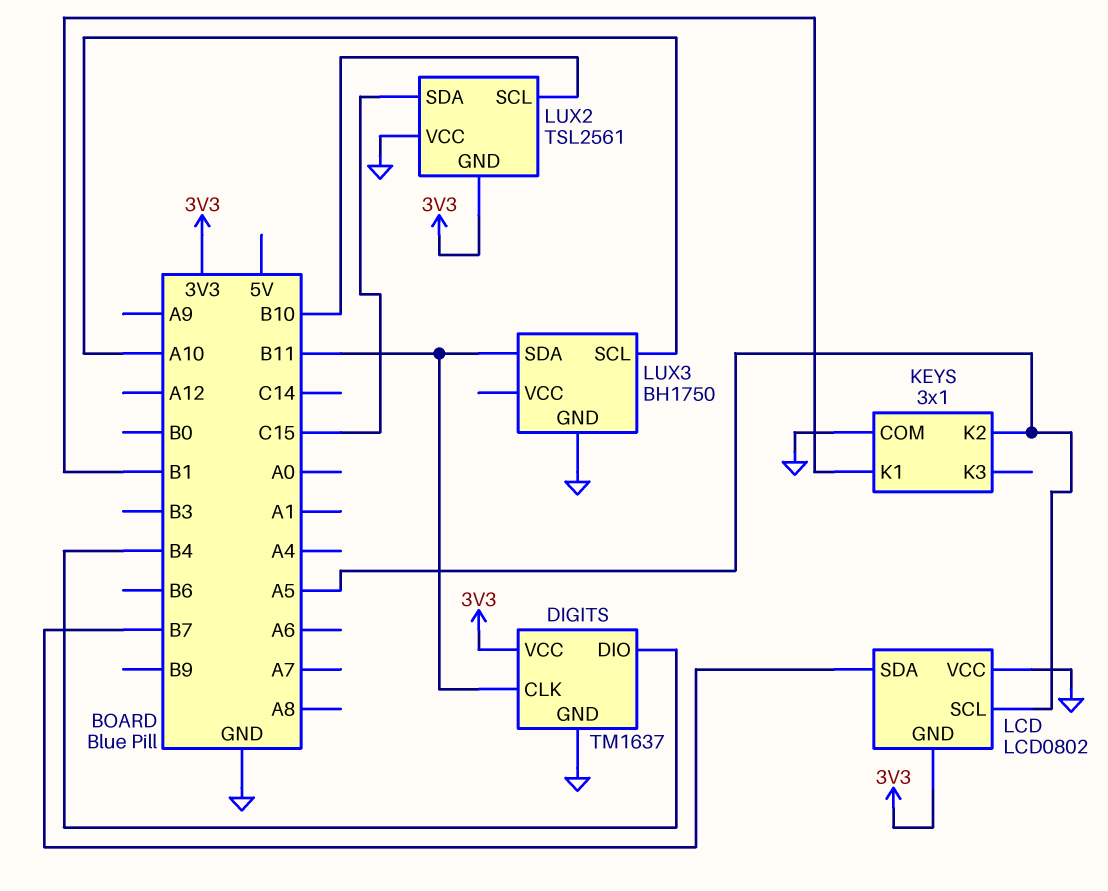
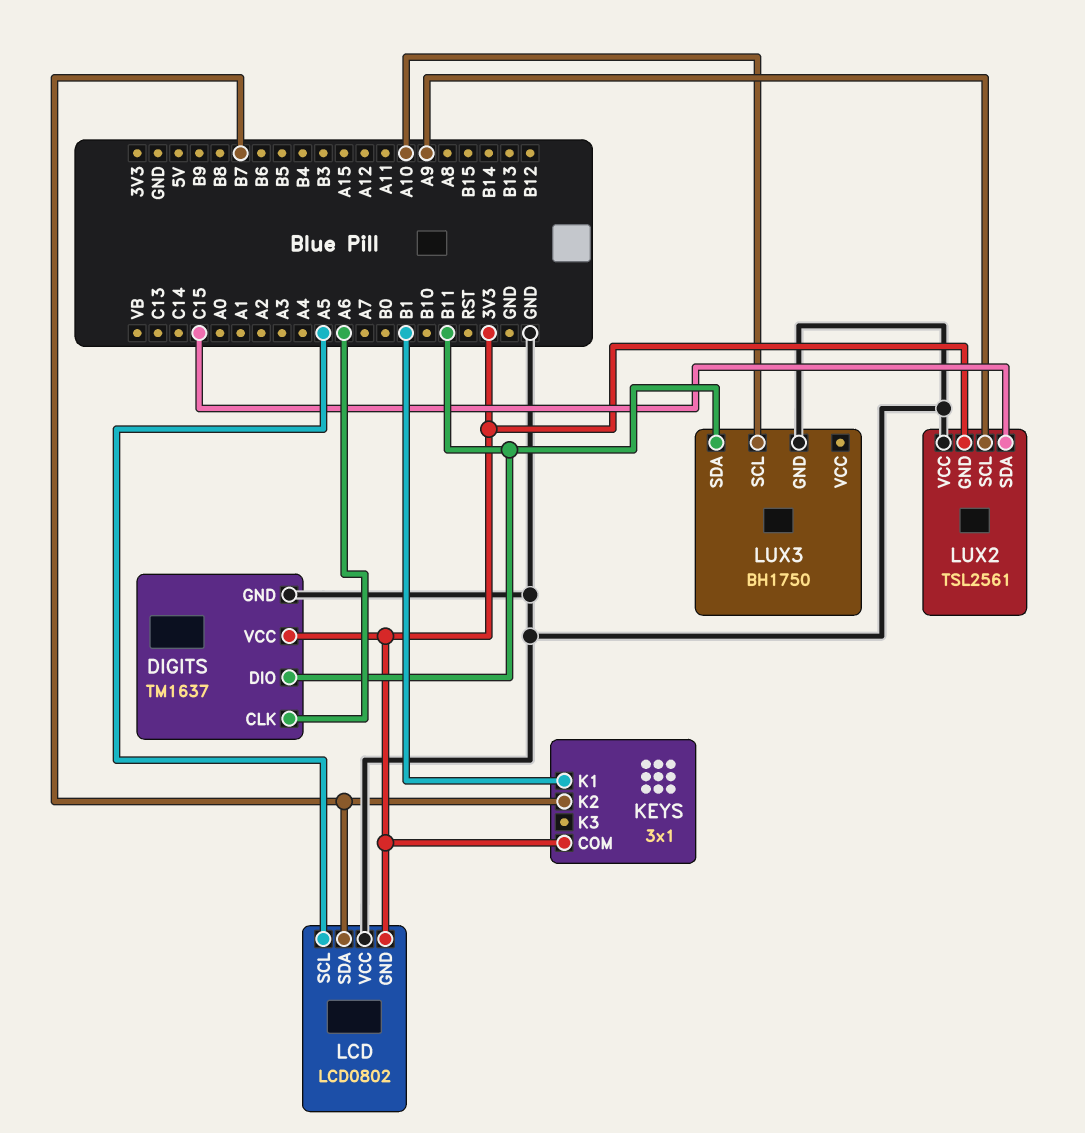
DIGITS pin CLK: B11 -> A6
DIGITS pin DIO: B4 -> B11
KEYS pin COM: GND -> 3V3
KEYS pin K2: A5 -> B7
LUX2 pin SCL: B10 -> A9

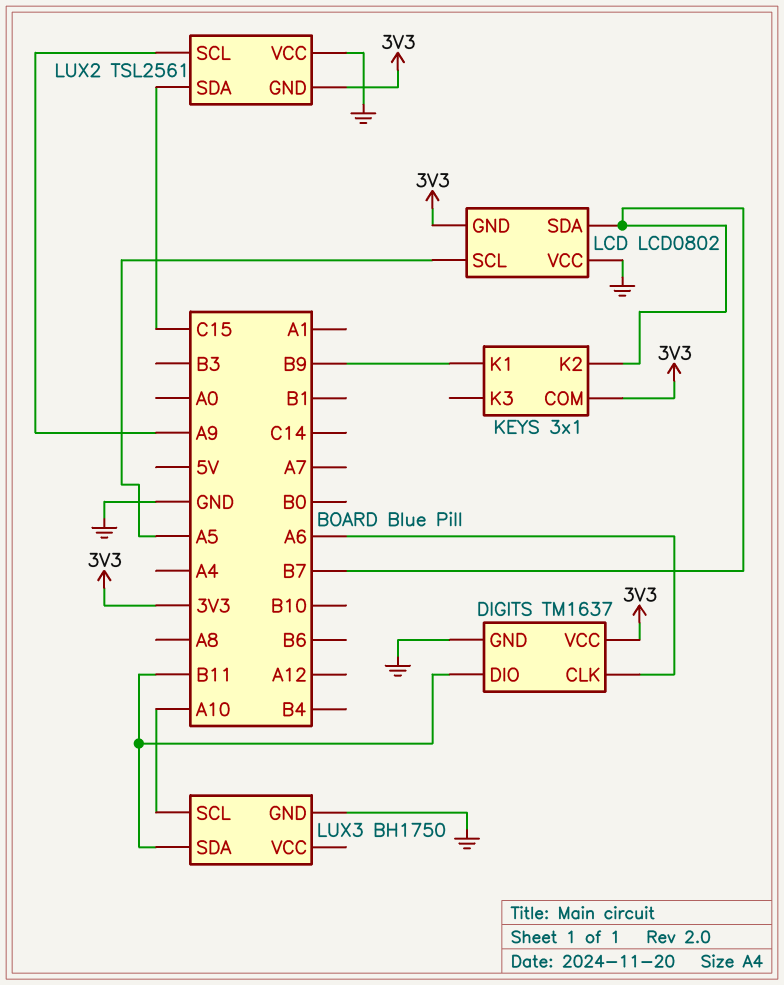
KEYS pin K1: B1 -> B9

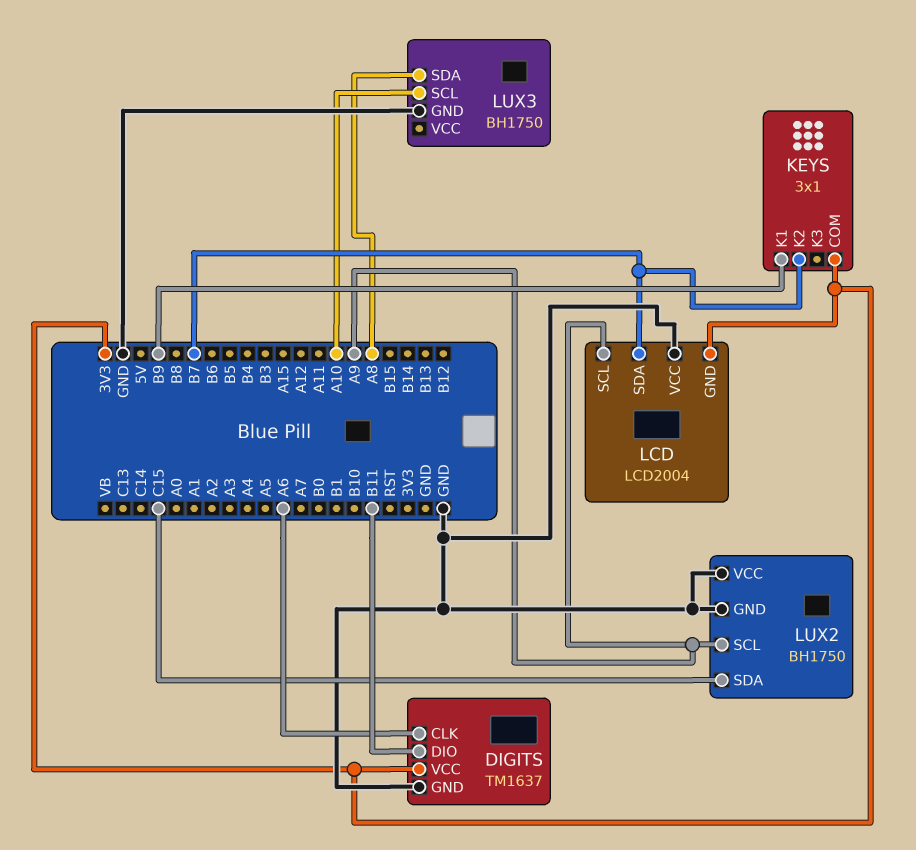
LCD: LCD0802 -> LCD2004
LCD pin SCL: A5 -> A9
LUX2: TSL2561 -> BH1750
LUX2 pin GND: 3V3 -> GND
LUX3 pin SDA: B11 -> A8

